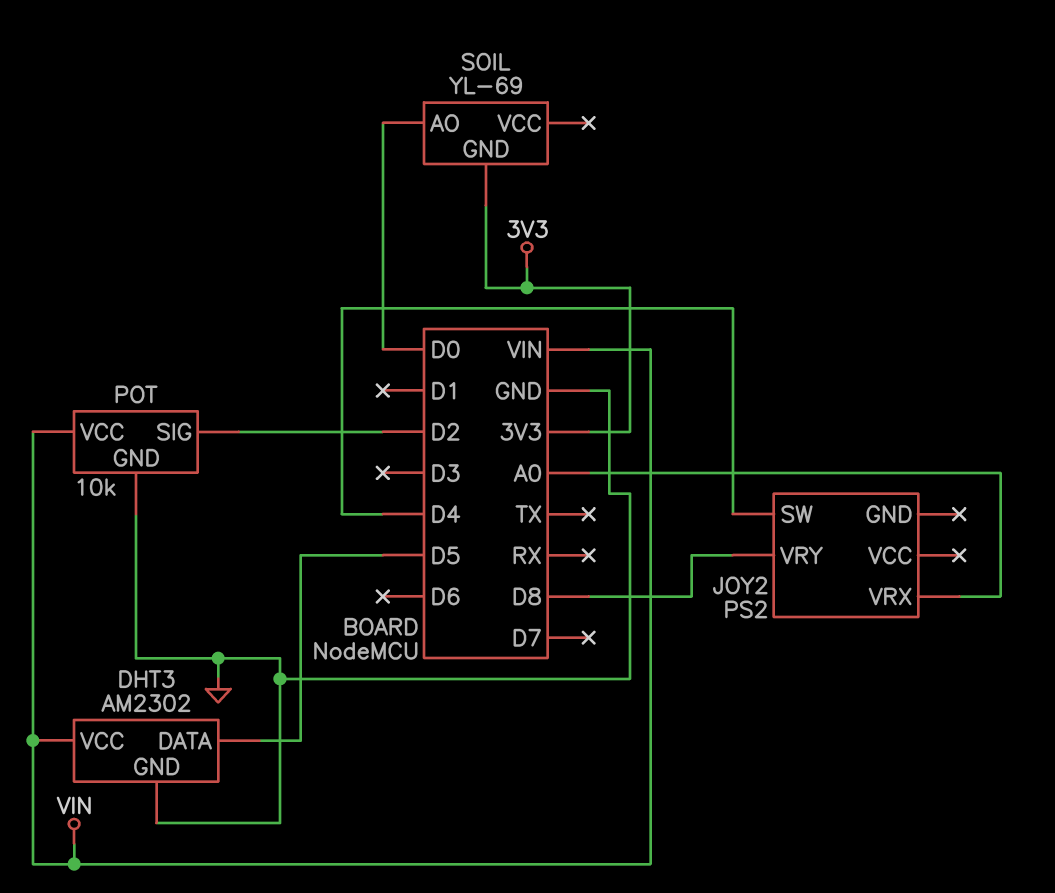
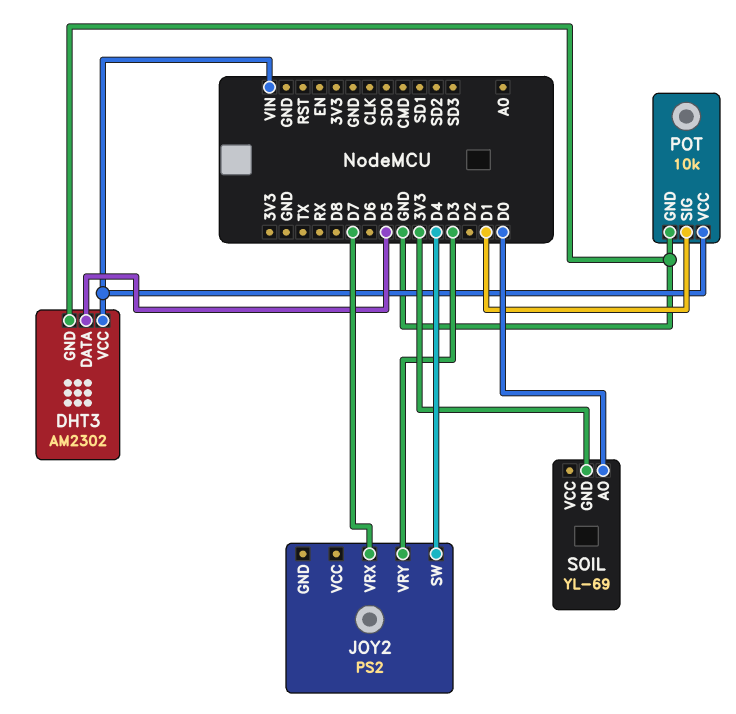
JOY2 pin VRX: A0 -> D7
JOY2 pin VRY: D8 -> D3
POT pin SIG: D2 -> D1

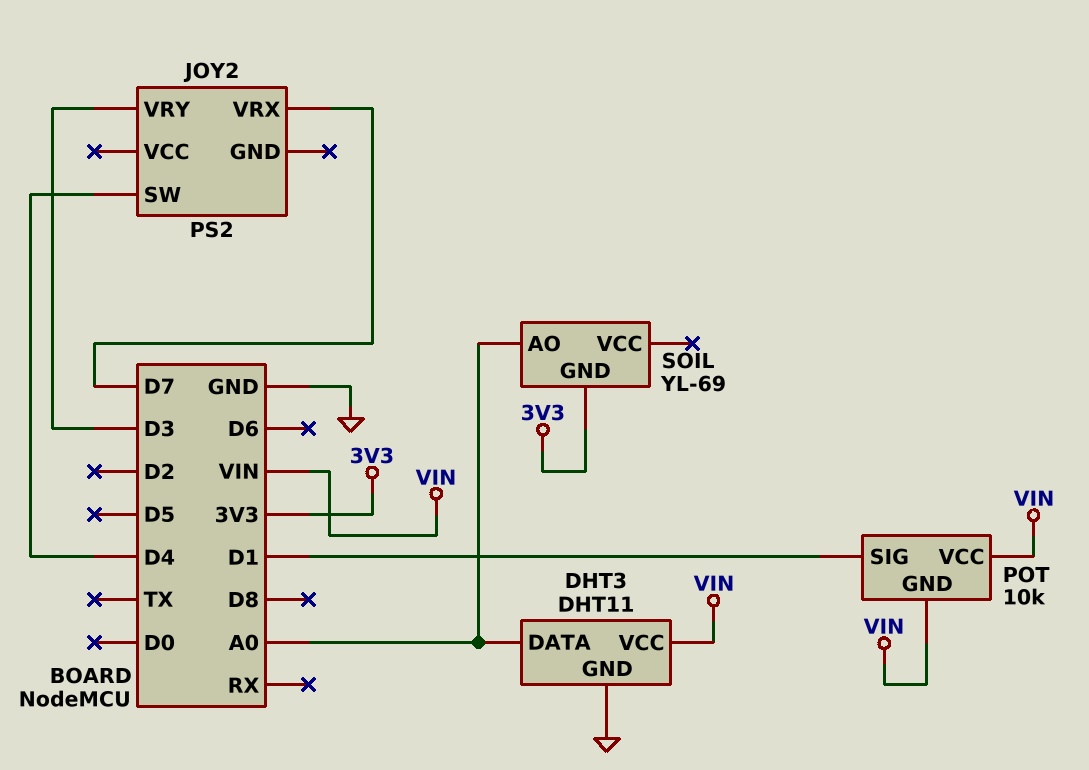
DHT3: AM2302 -> DHT11
DHT3 pin DATA: D5 -> A0
POT pin GND: GND -> VIN
SOIL pin AO: D0 -> A0

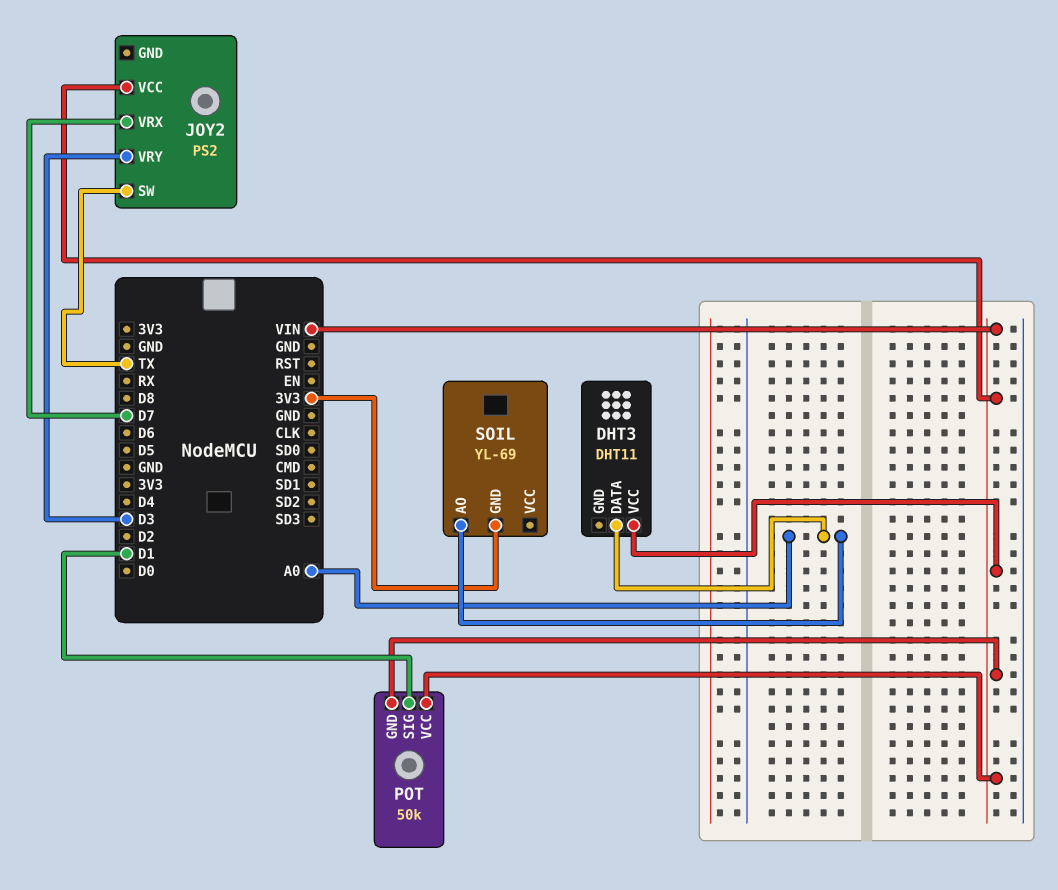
DHT3 pin GND: GND -> none
JOY2 pin SW: D4 -> TX
JOY2 pin VCC: none -> VIN
POT: 10k -> 50k

